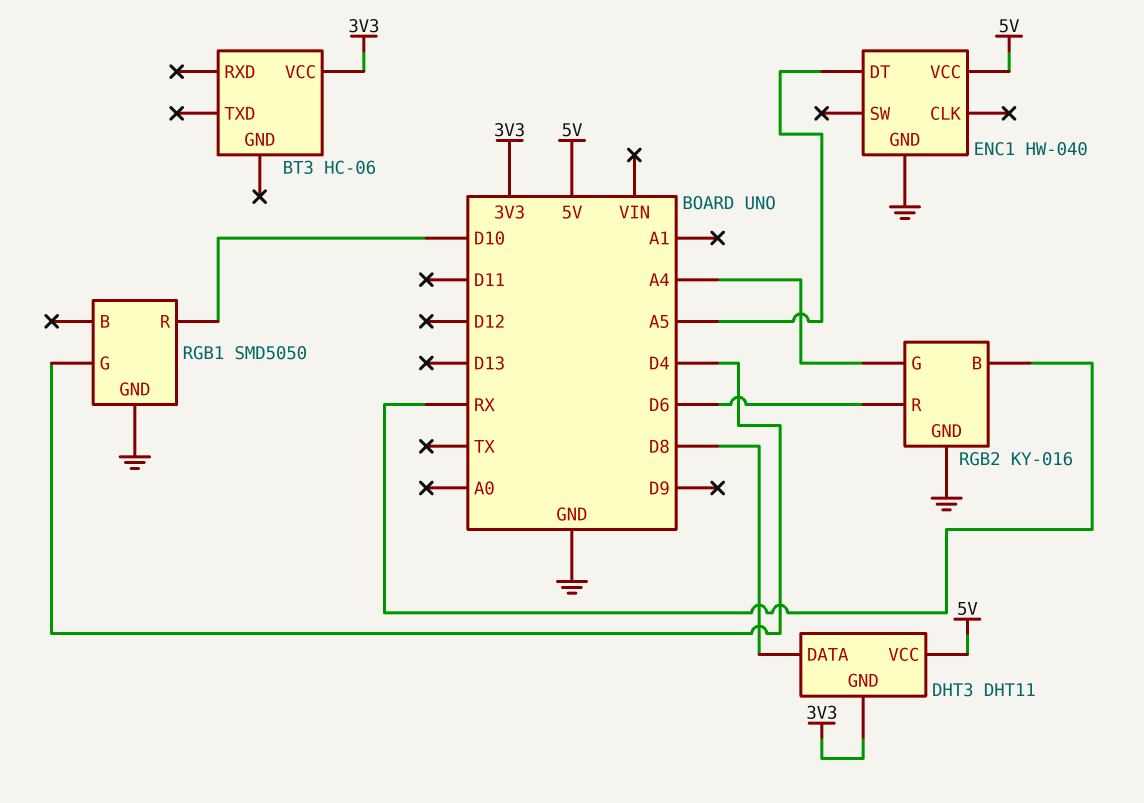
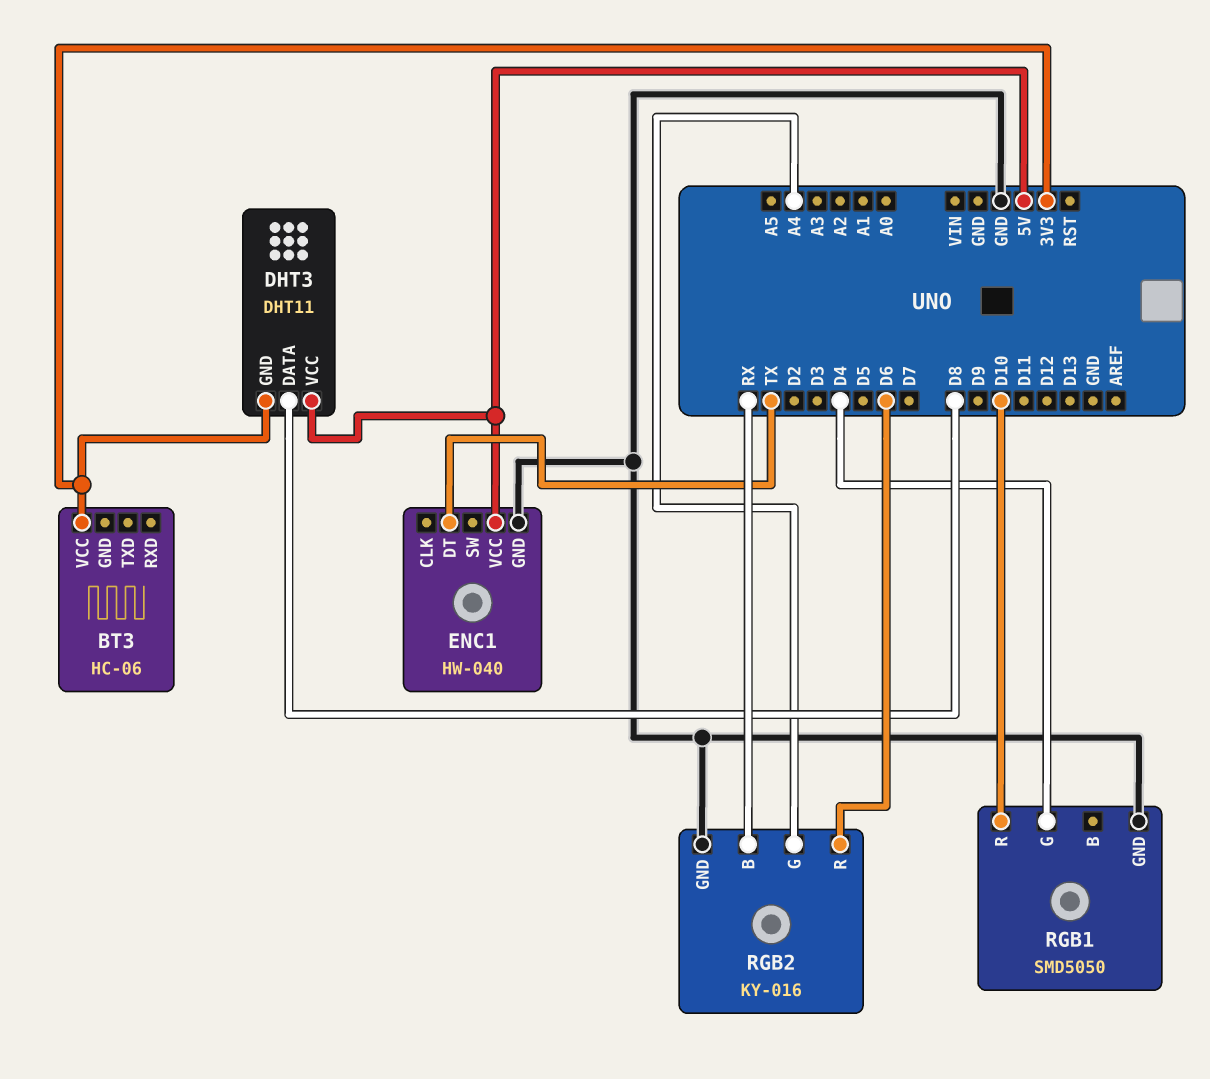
ENC1 pin DT: A5 -> TX

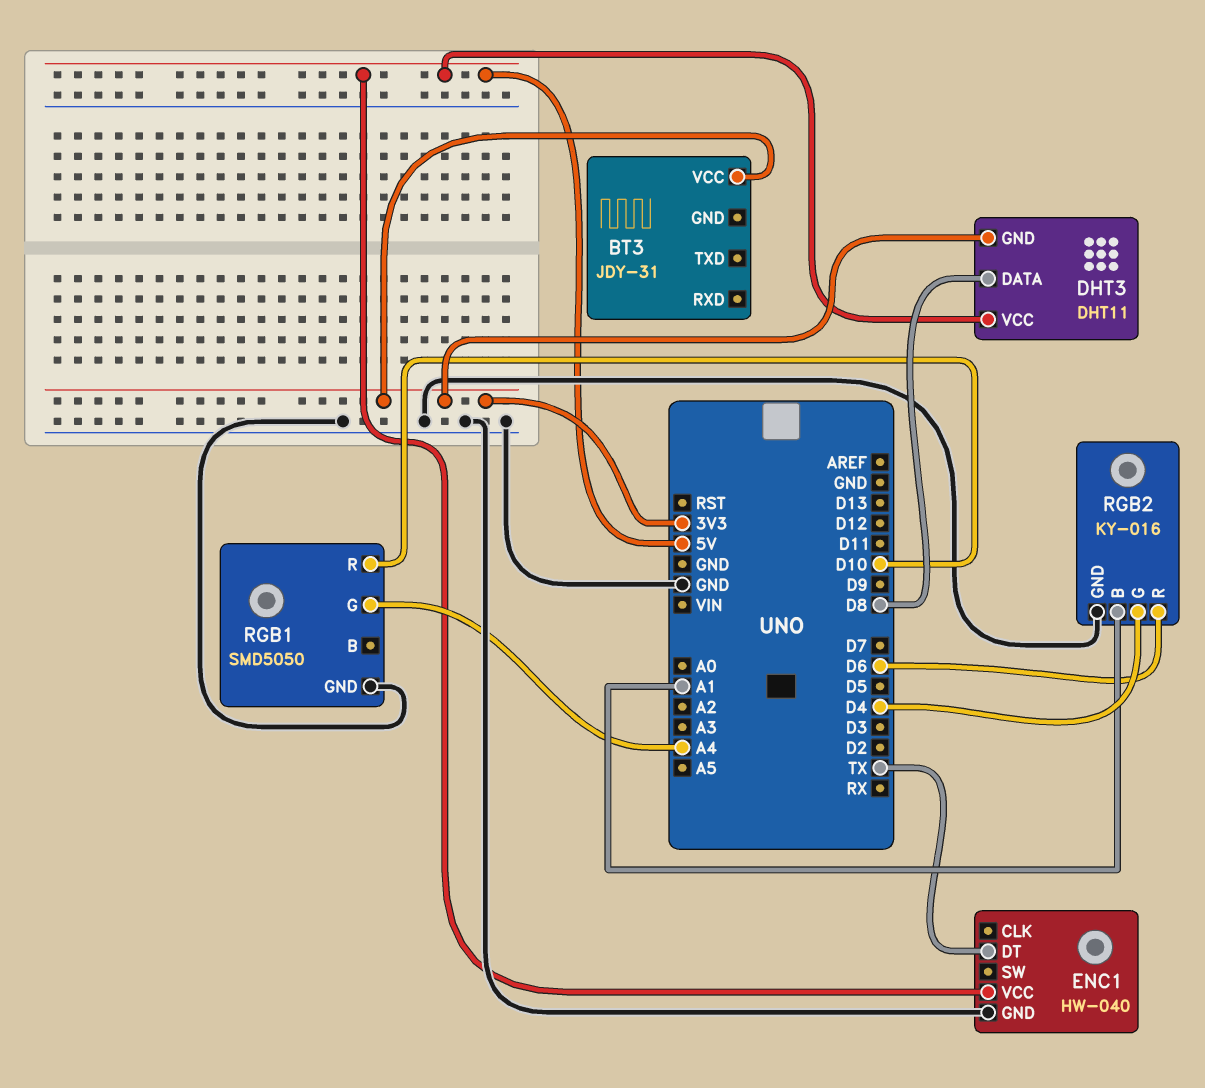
BT3: HC-06 -> JDY-31
RGB1 pin G: D4 -> A4
RGB2 pin B: RX -> A1
RGB2 pin G: A4 -> D4

